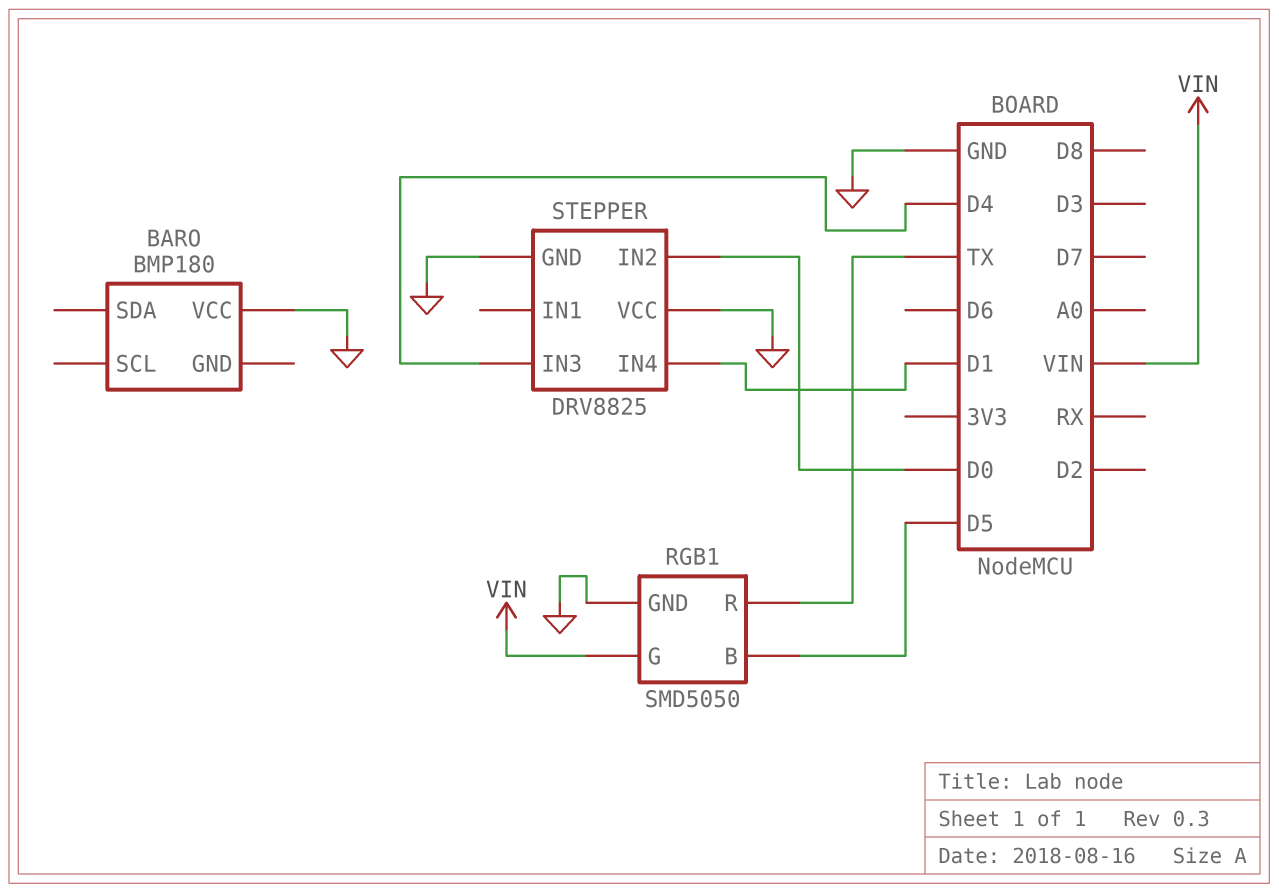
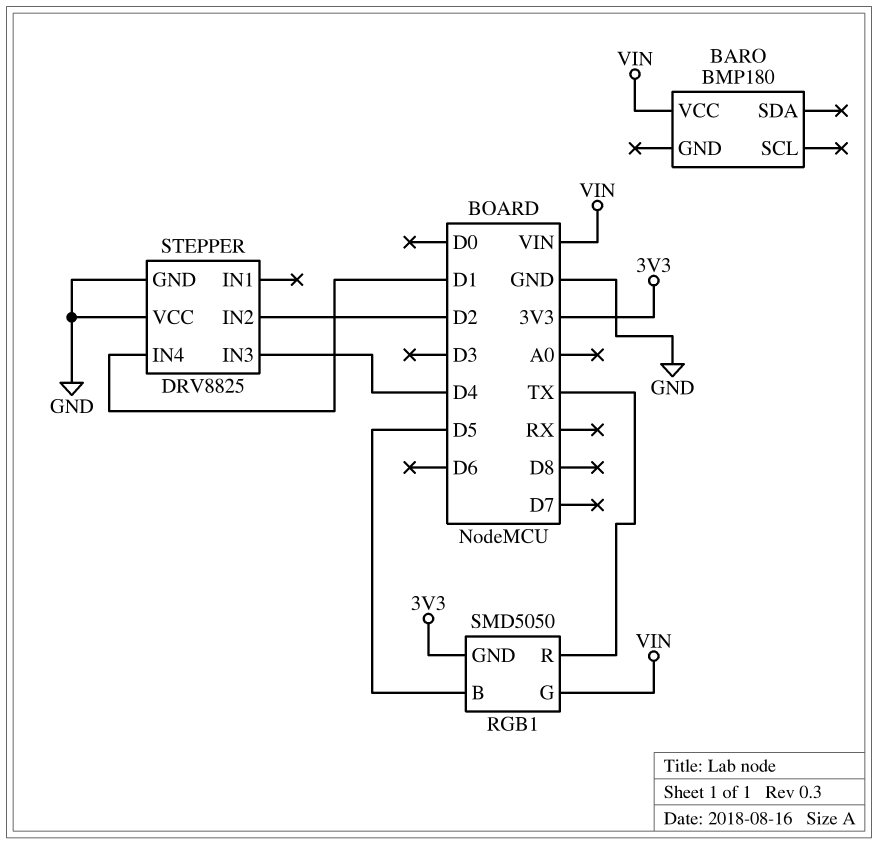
BARO pin VCC: GND -> VIN
RGB1 pin GND: GND -> 3V3
STEPPER pin IN2: D0 -> D2

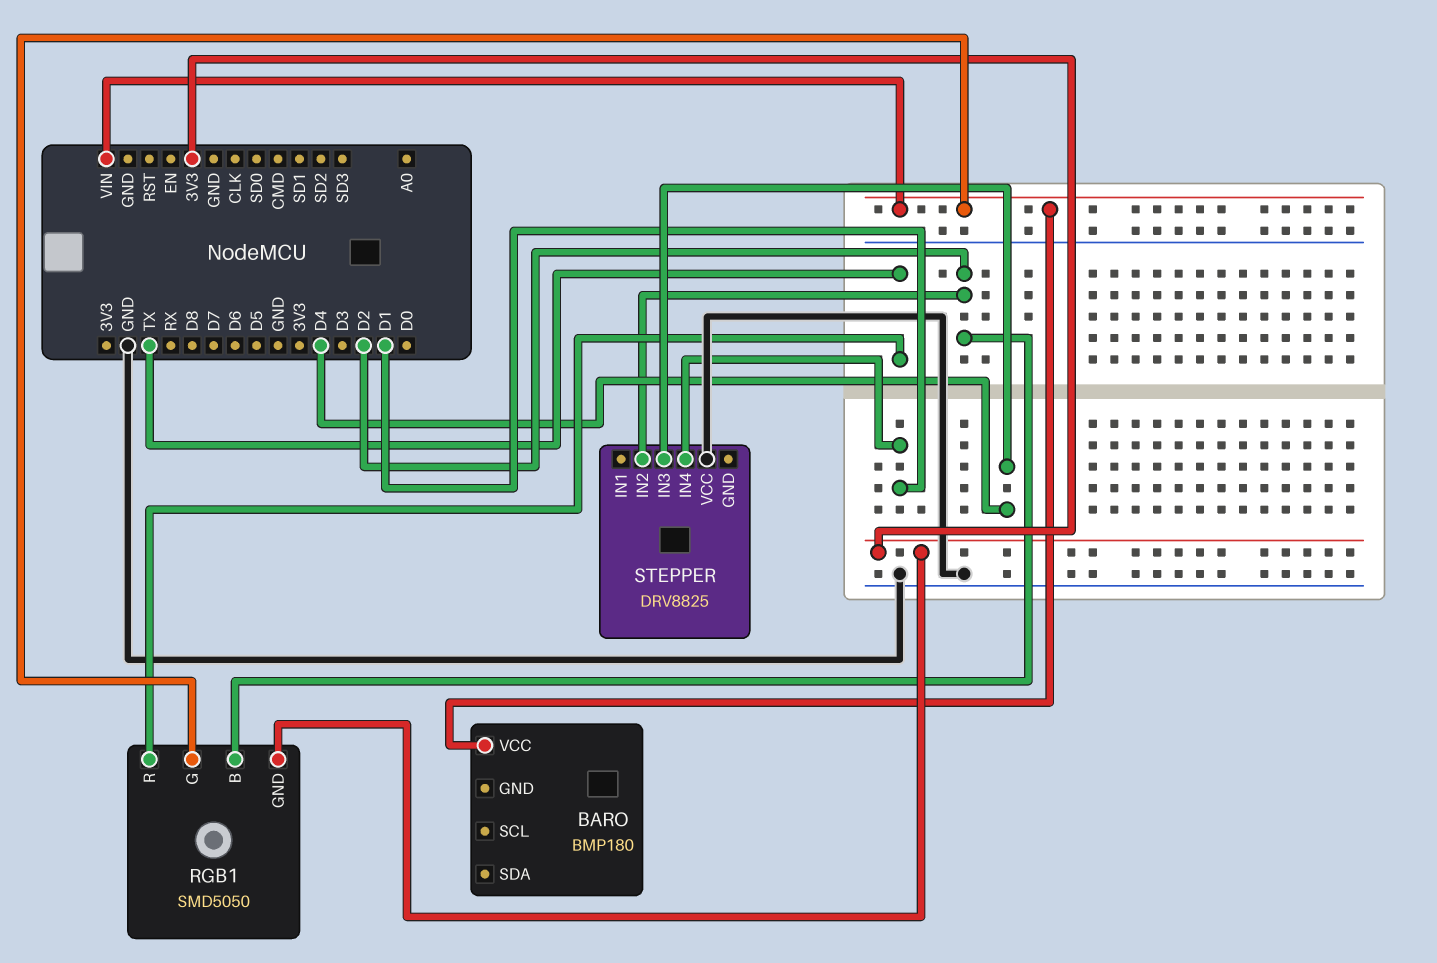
RGB1 pin B: D5 -> D2
STEPPER pin GND: GND -> none

